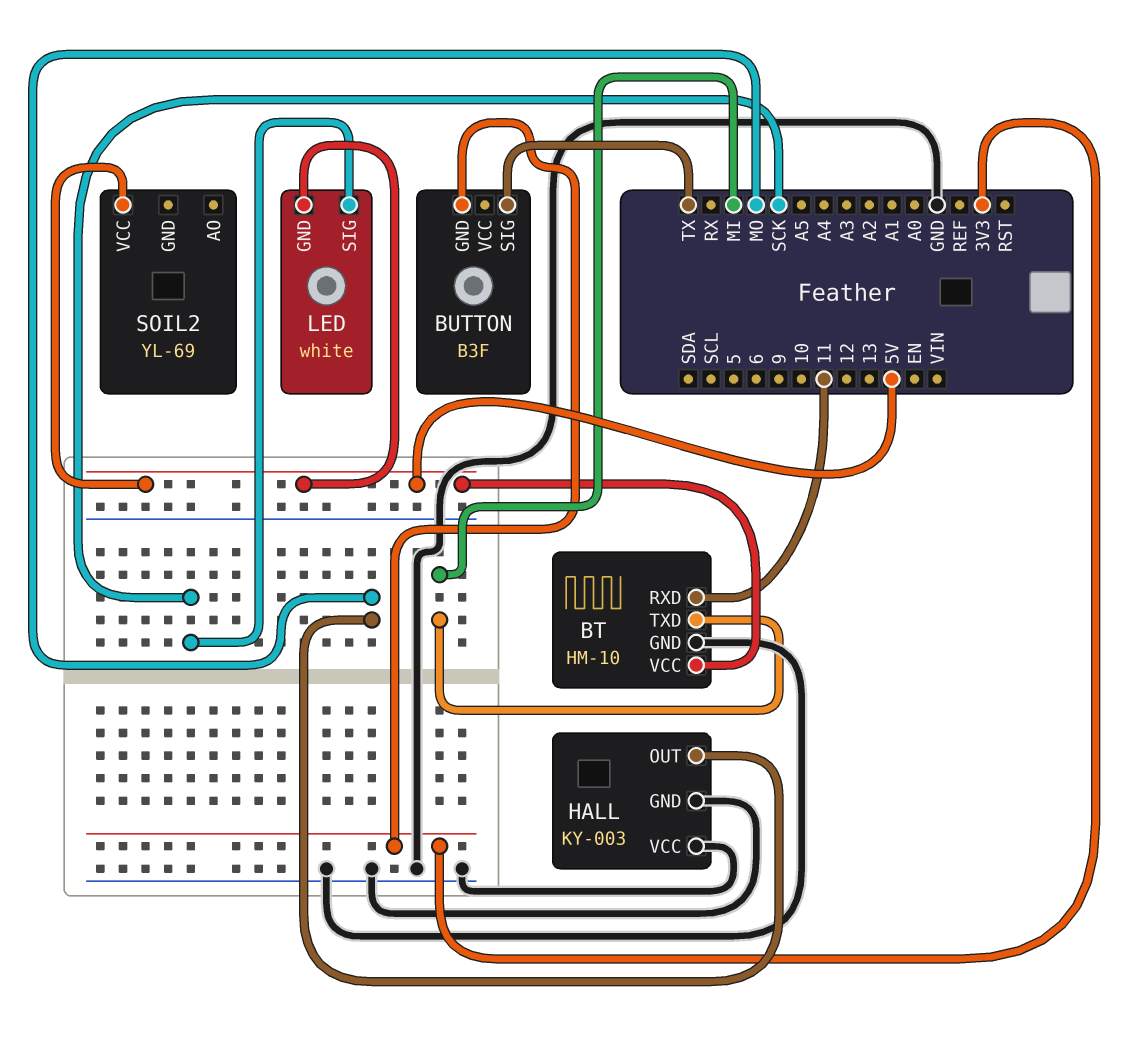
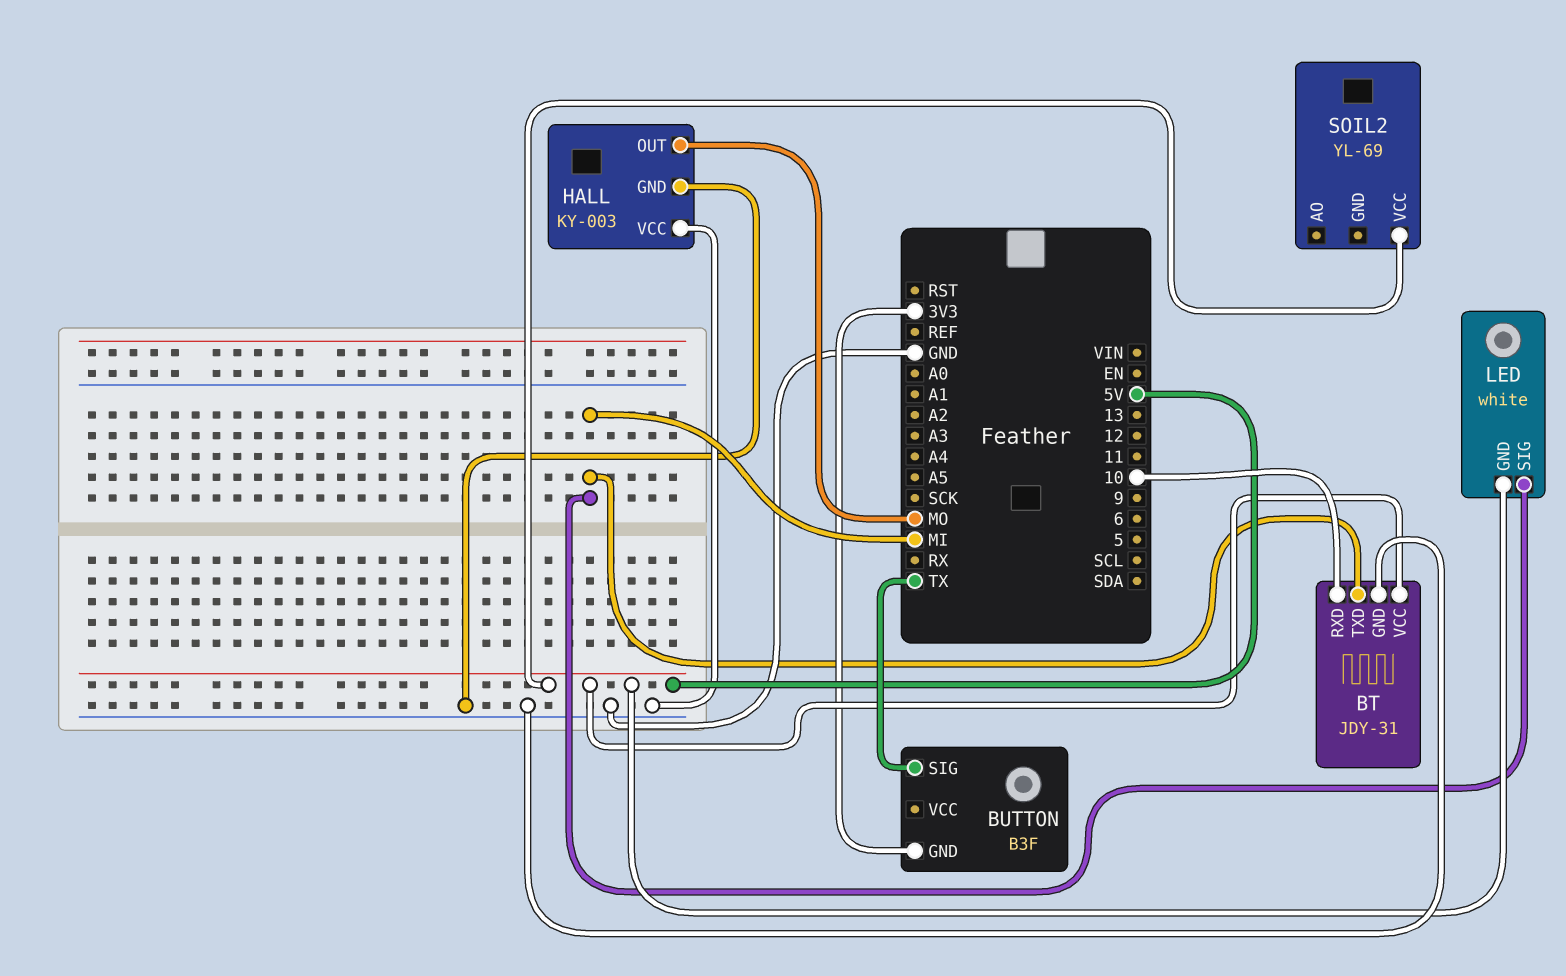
BT: HM-10 -> JDY-31
BT pin RXD: 11 -> 10
LED pin SIG: SCK -> MI

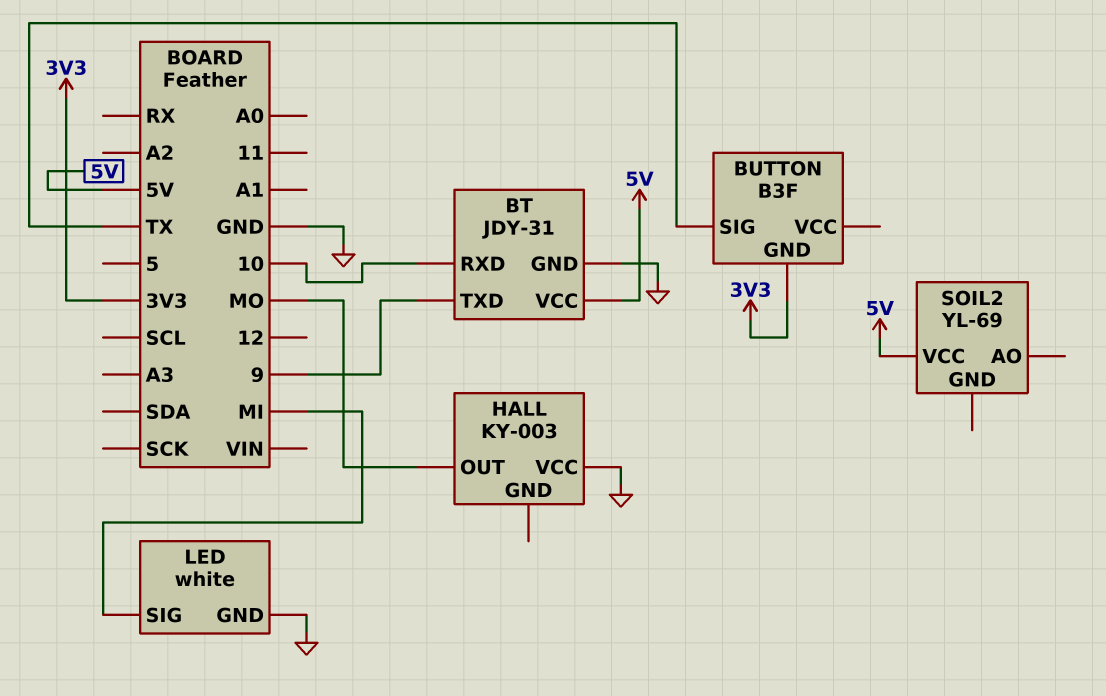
BT pin TXD: MI -> 9
HALL pin GND: GND -> none
LED pin GND: 5V -> GND

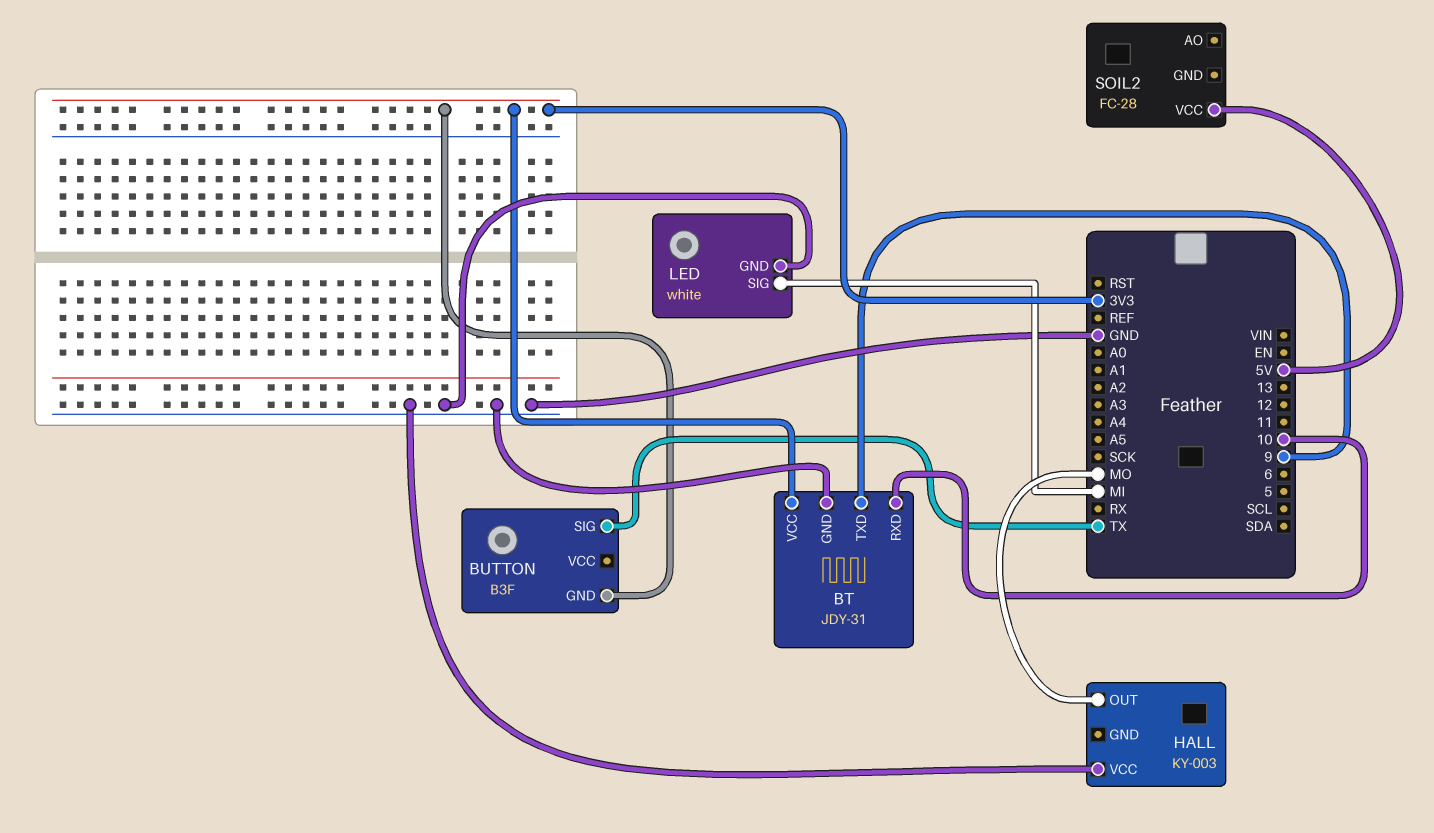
BT pin VCC: 5V -> 3V3
SOIL2: YL-69 -> FC-28

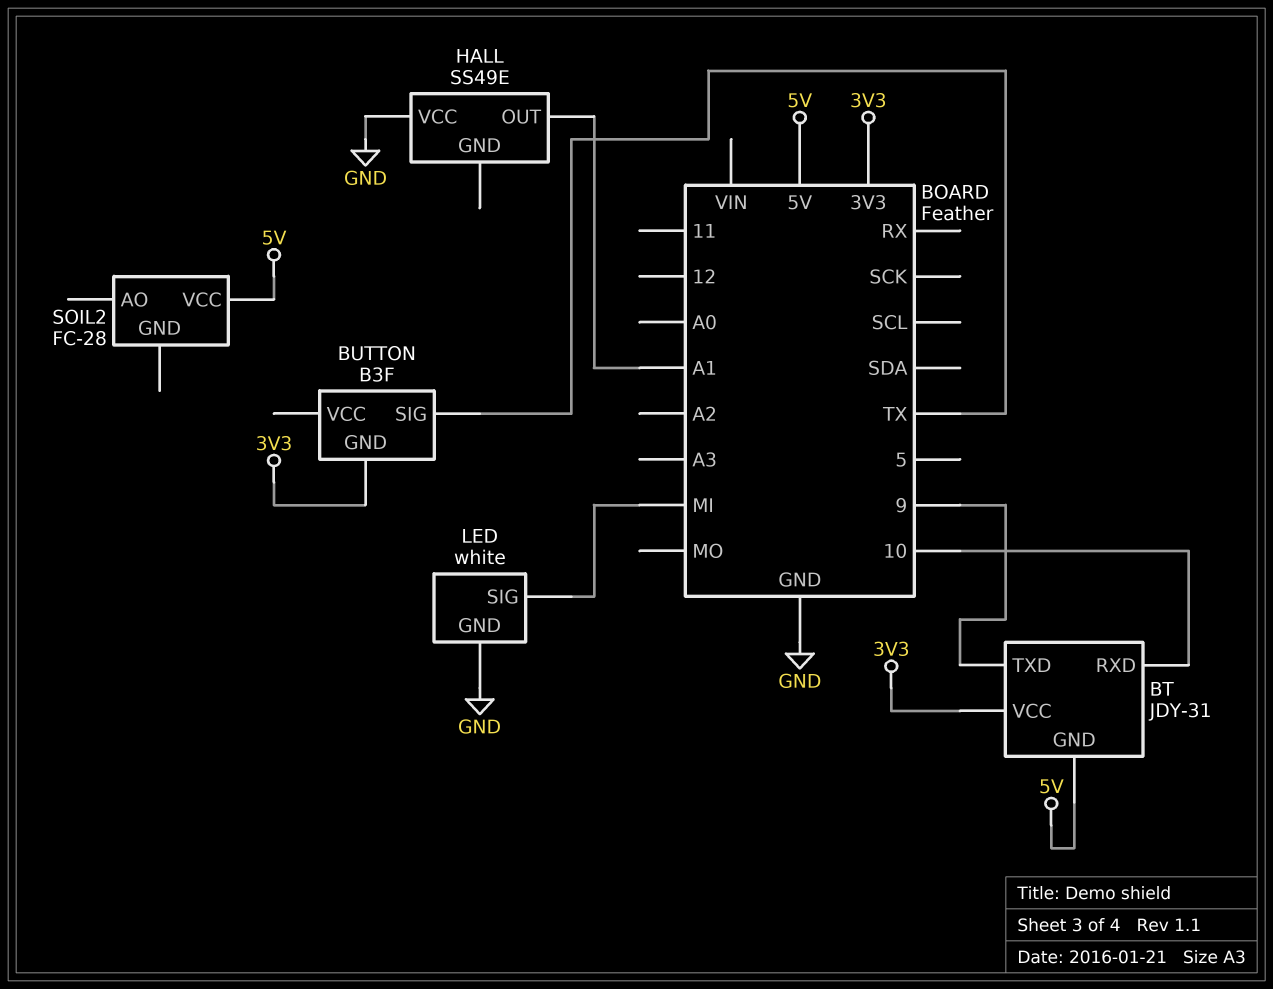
BT pin GND: GND -> 5V
HALL: KY-003 -> SS49E
HALL pin OUT: MO -> A1

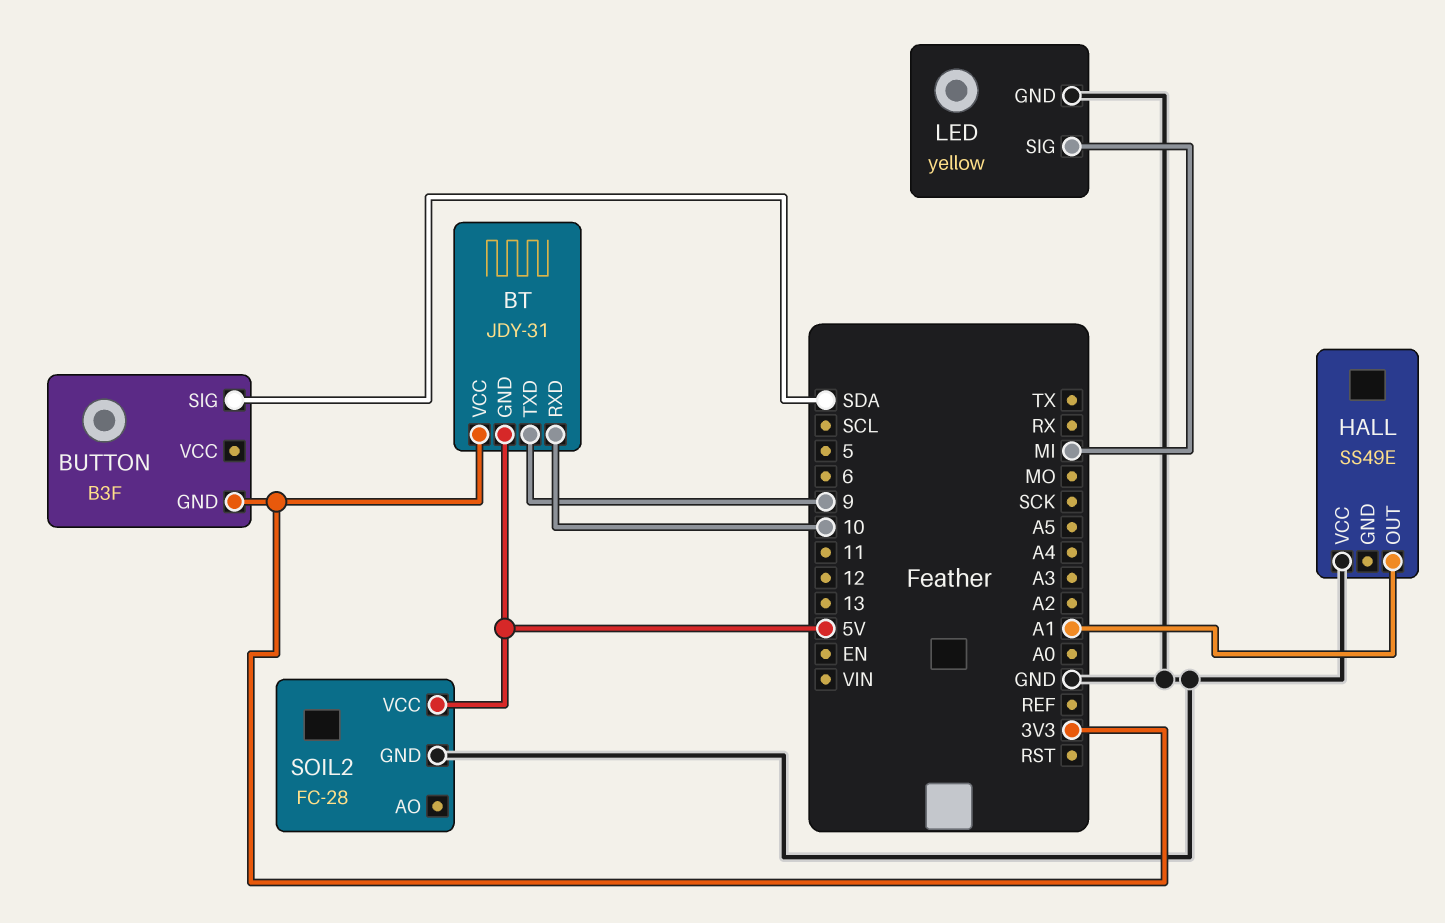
BUTTON pin SIG: TX -> SDA
LED: white -> yellow
SOIL2 pin GND: none -> GND

